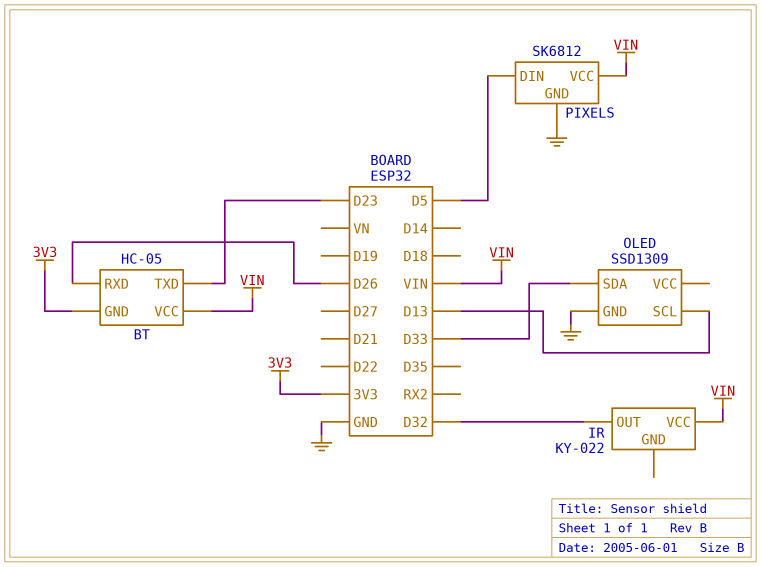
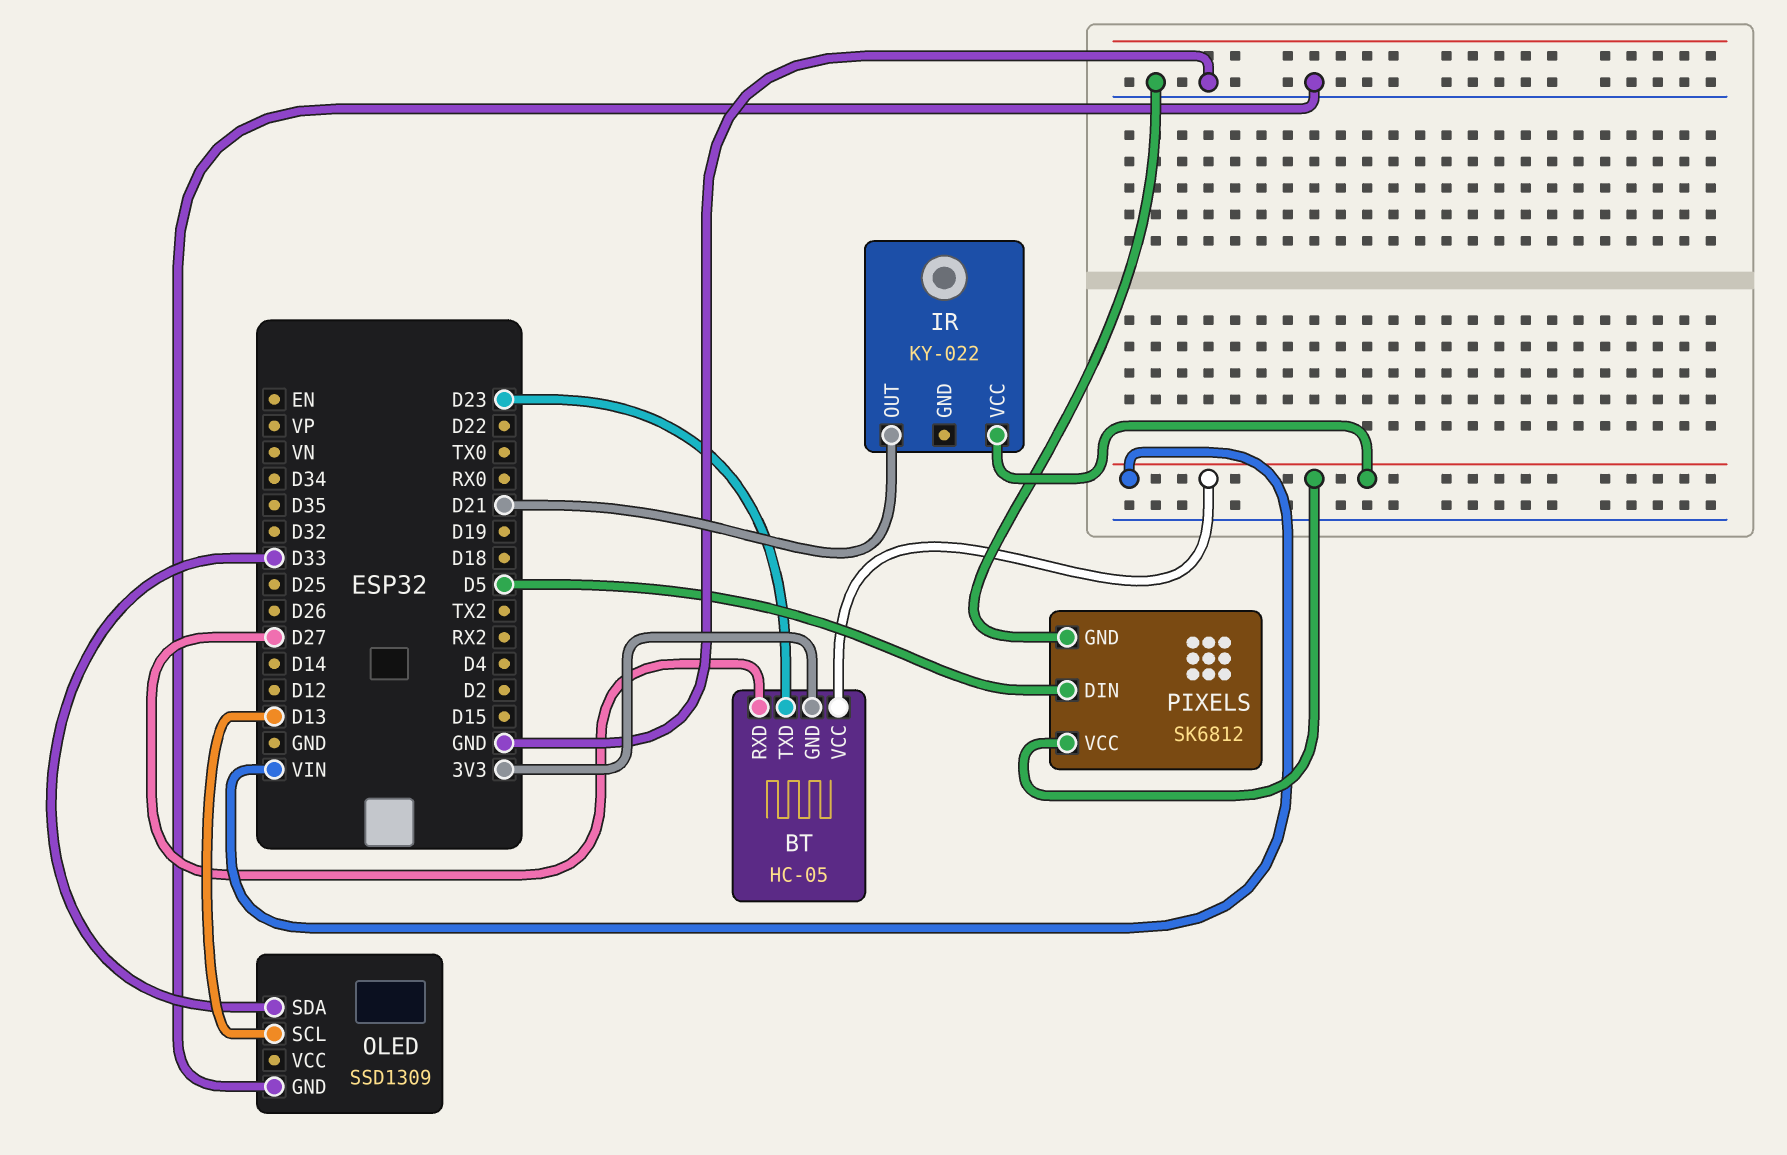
BT pin RXD: D26 -> D27
IR pin OUT: D32 -> D21

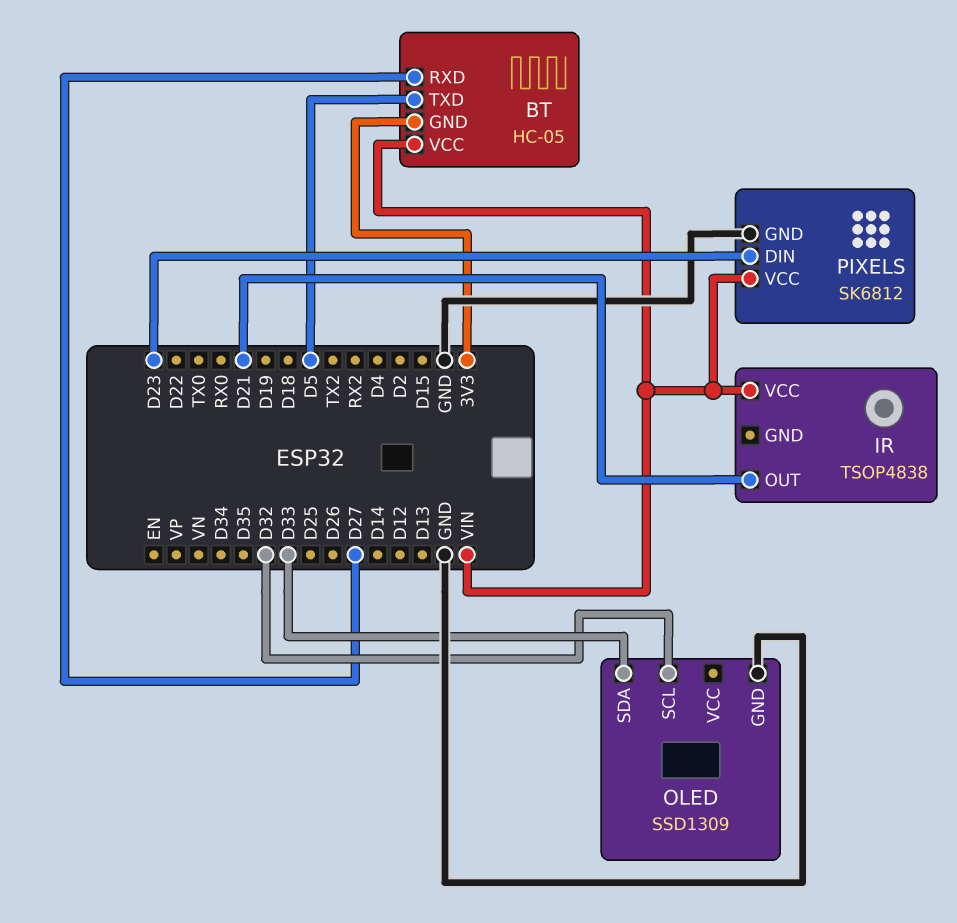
BT pin TXD: D23 -> D5
IR: KY-022 -> TSOP4838
OLED pin SCL: D13 -> D32
PIXELS pin DIN: D5 -> D23

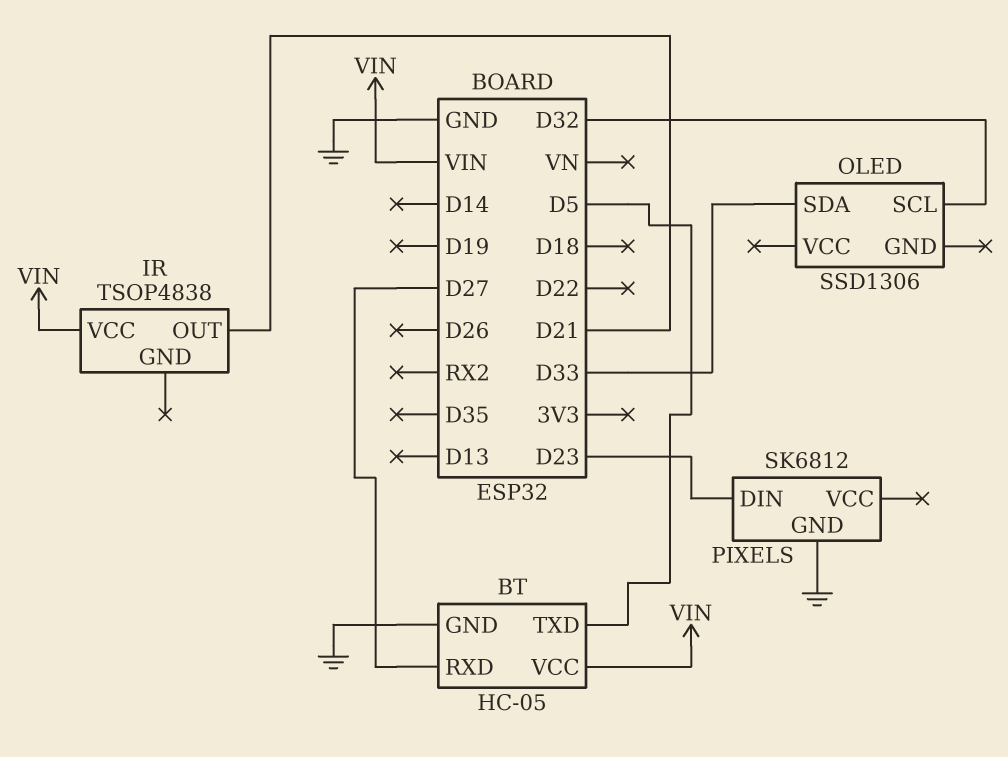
BT pin GND: 3V3 -> GND
OLED: SSD1309 -> SSD1306
OLED pin GND: GND -> none
PIXELS pin VCC: VIN -> none

